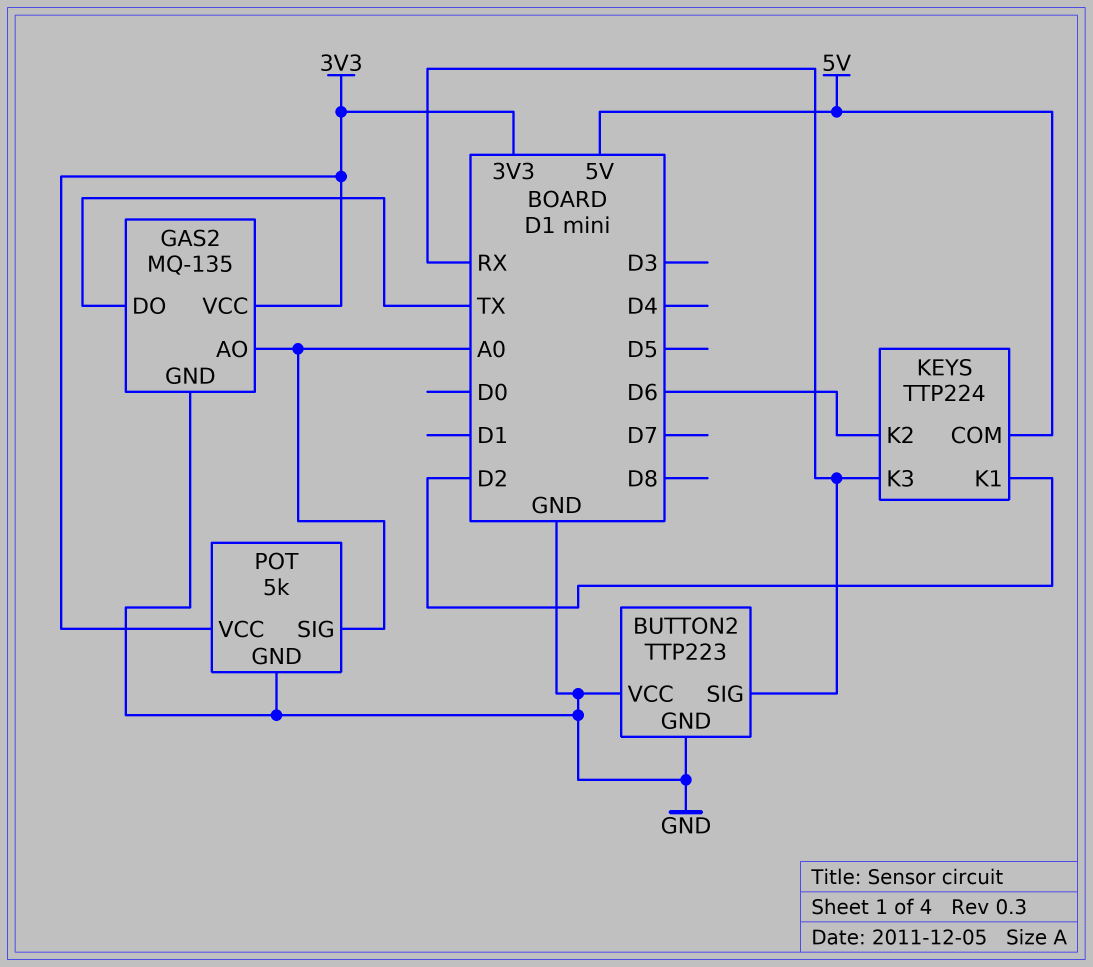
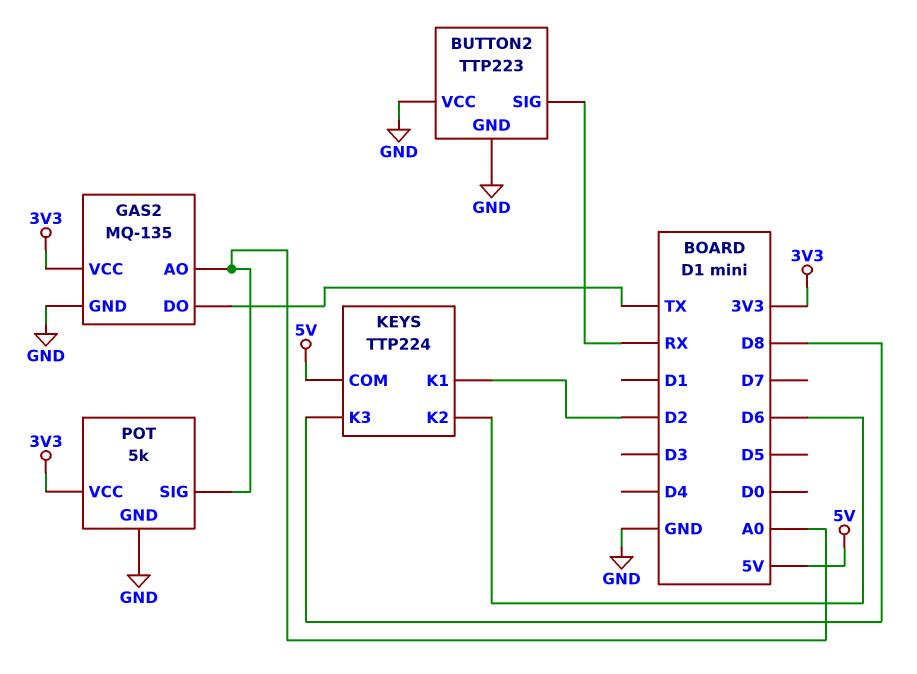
KEYS pin K3: RX -> D8

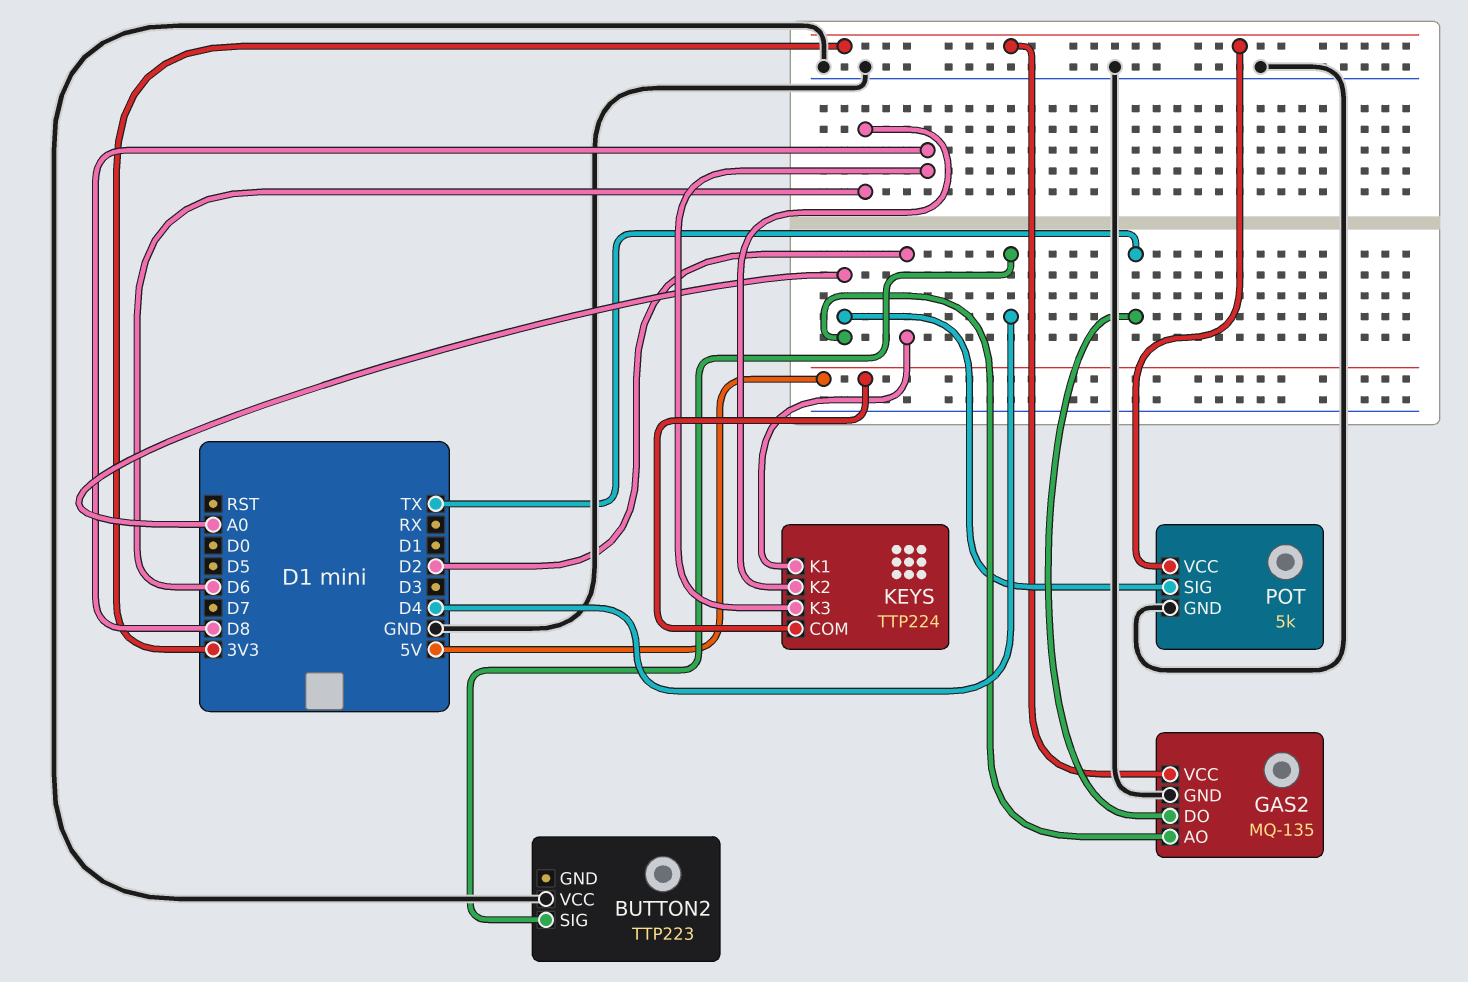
BUTTON2 pin GND: GND -> none
BUTTON2 pin SIG: RX -> D4

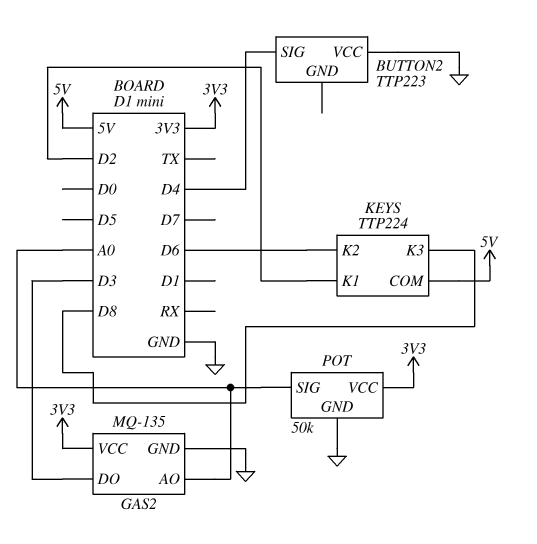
GAS2 pin DO: TX -> D3
POT: 5k -> 50k

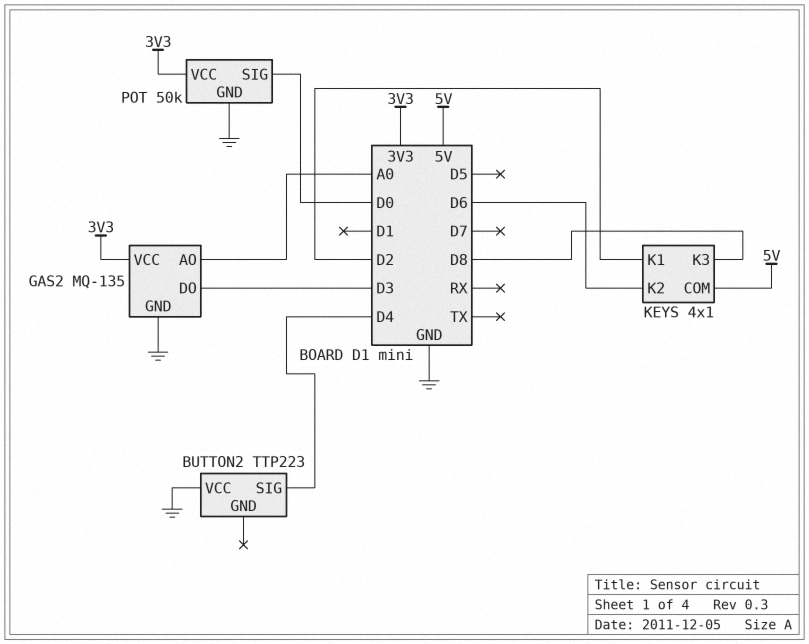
KEYS: TTP224 -> 4x1
POT pin SIG: A0 -> D0

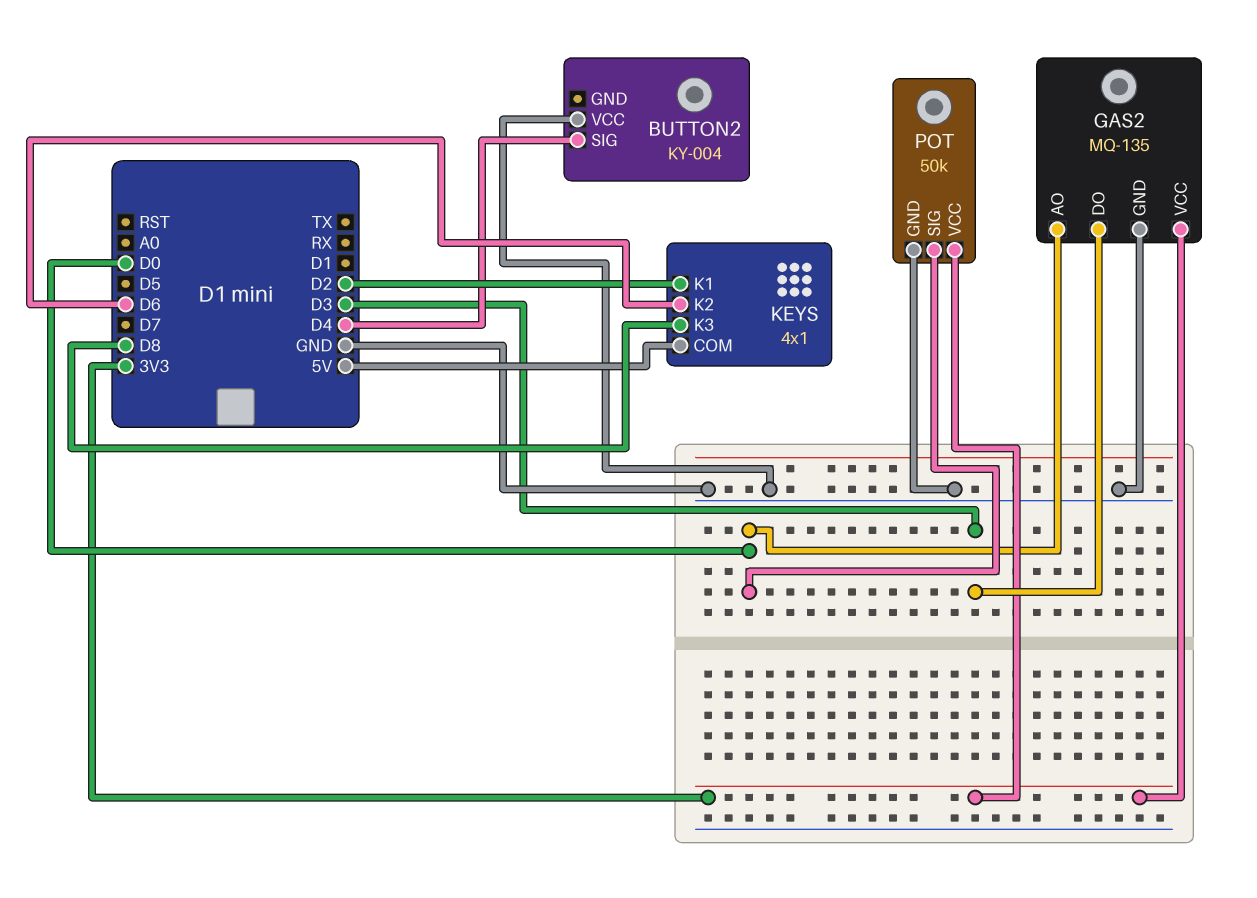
BUTTON2: TTP223 -> KY-004
GAS2 pin AO: A0 -> D0

